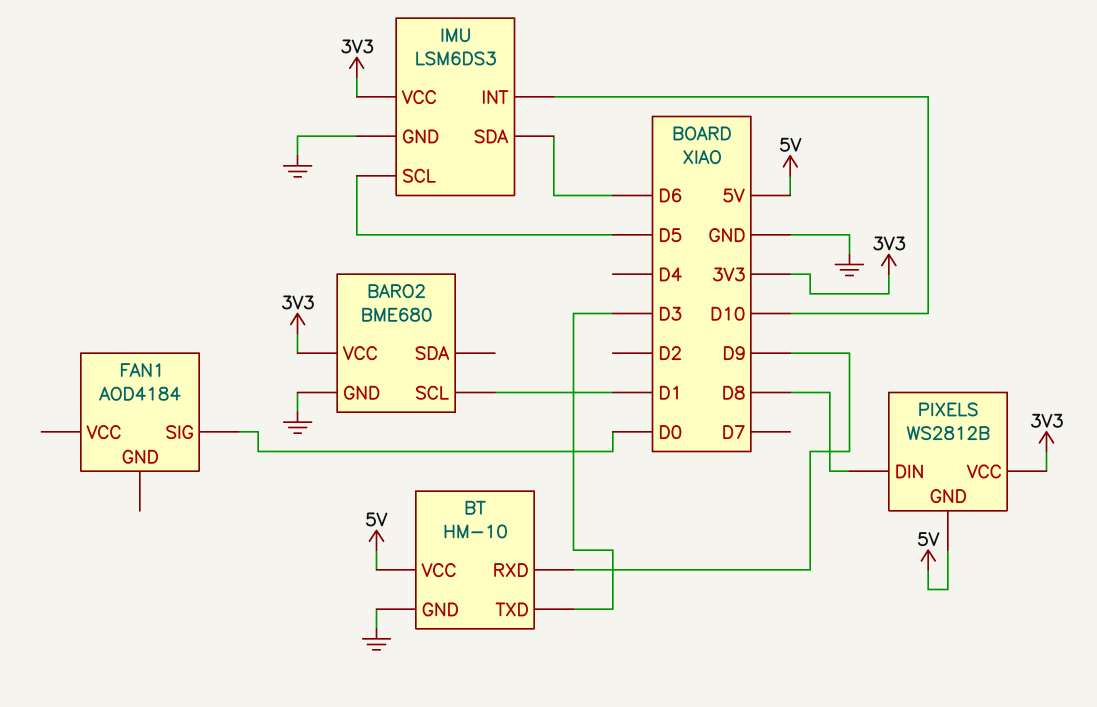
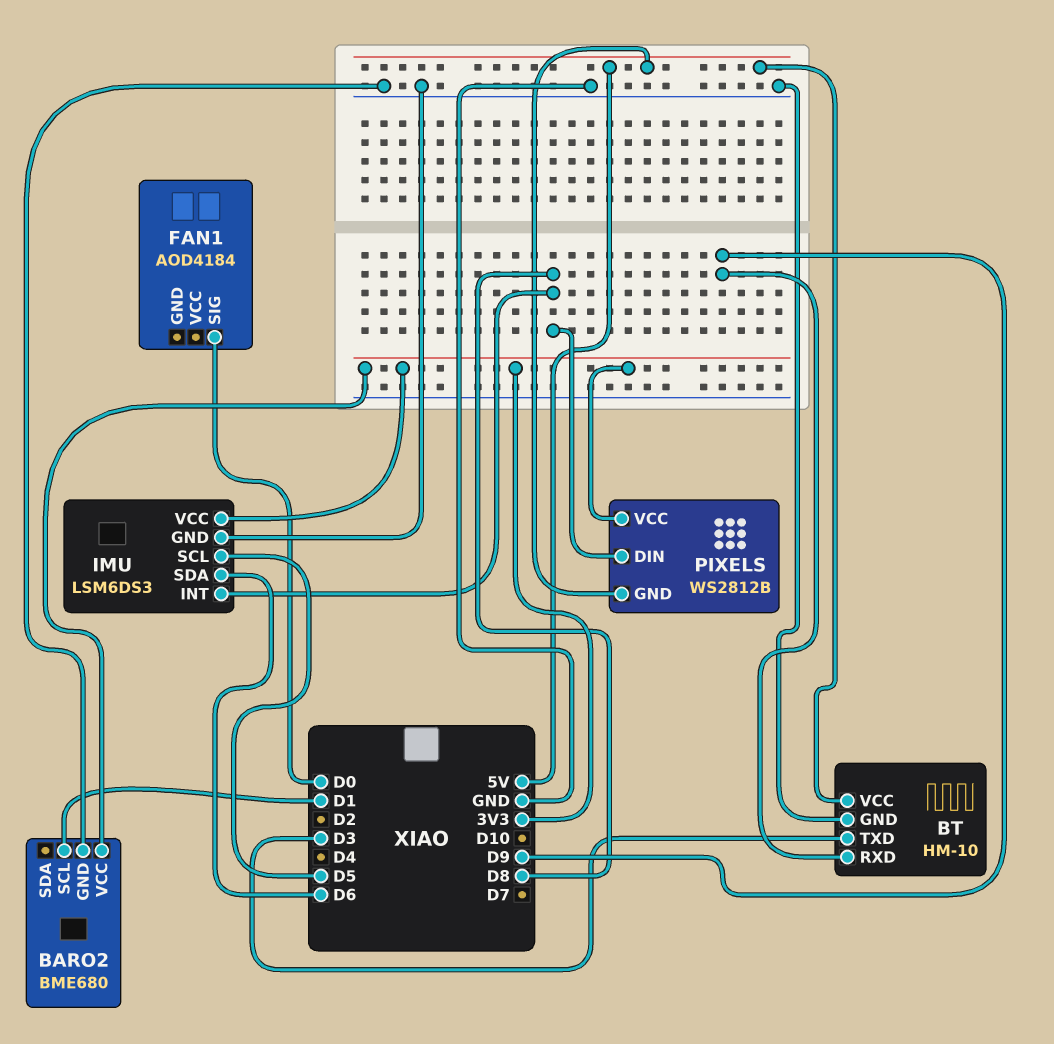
IMU pin INT: D10 -> D8

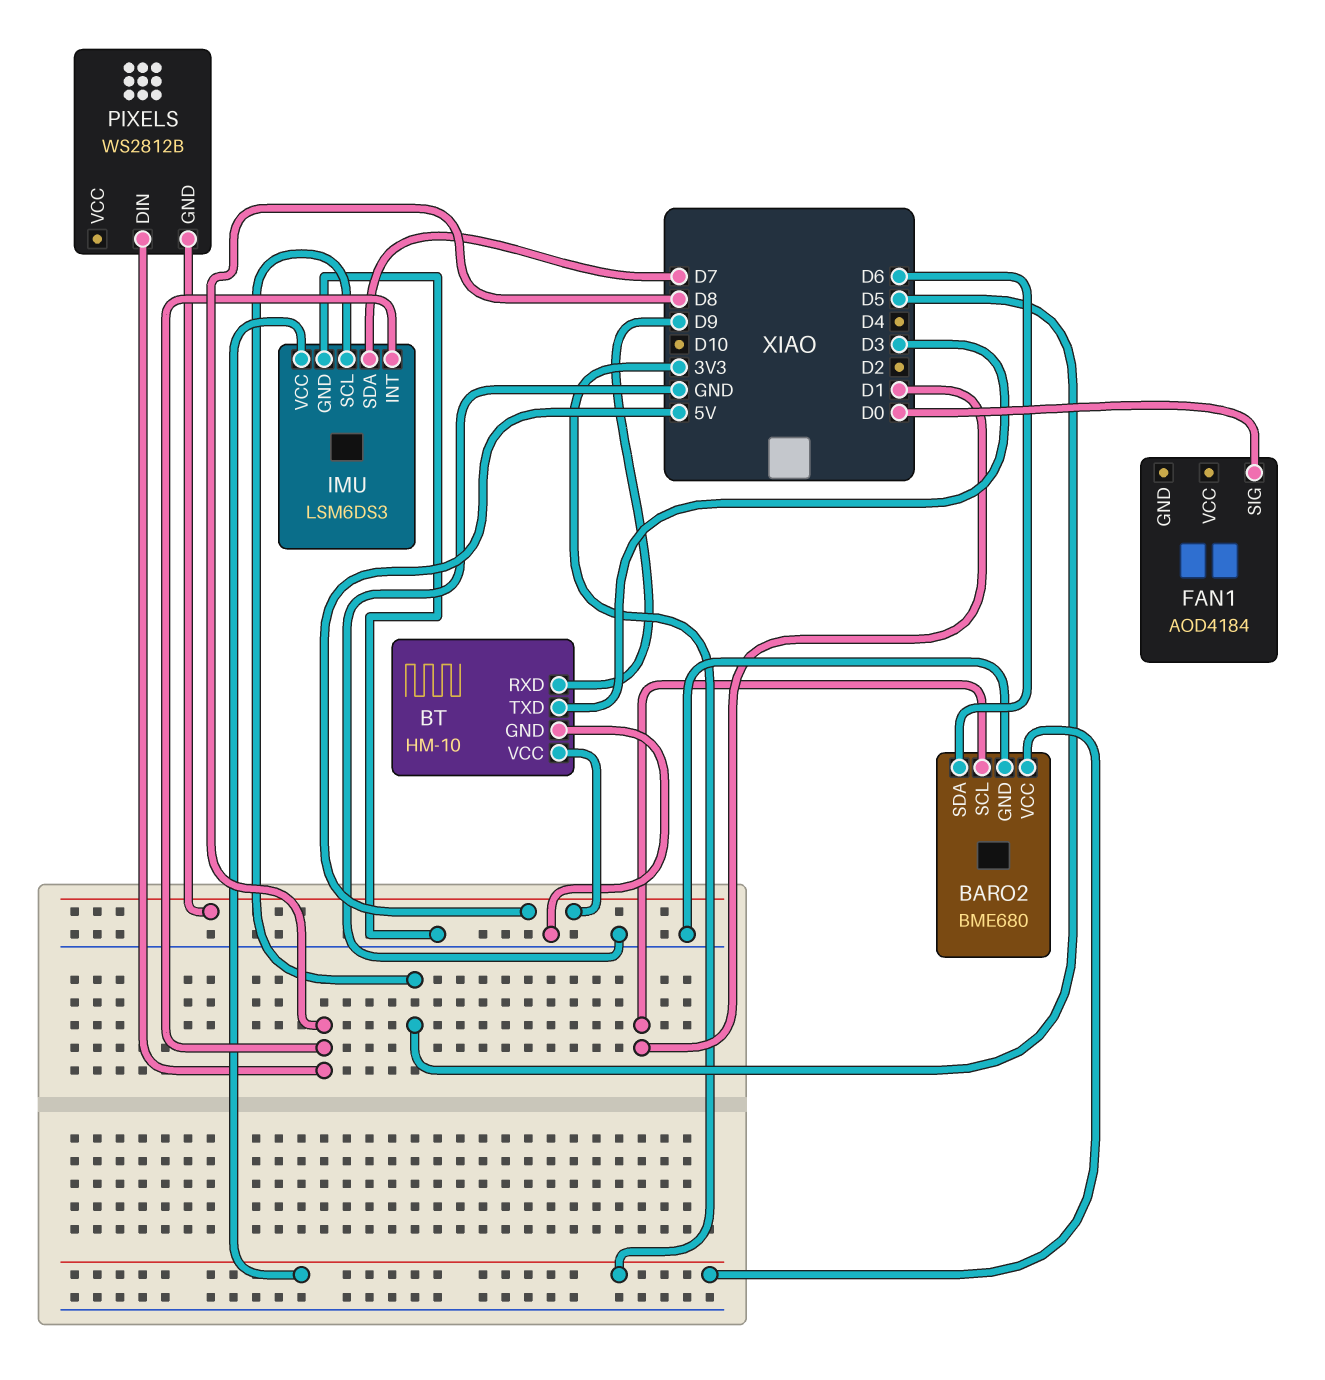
BARO2 pin SDA: none -> D6
IMU pin SDA: D6 -> D7
PIXELS pin VCC: 3V3 -> none

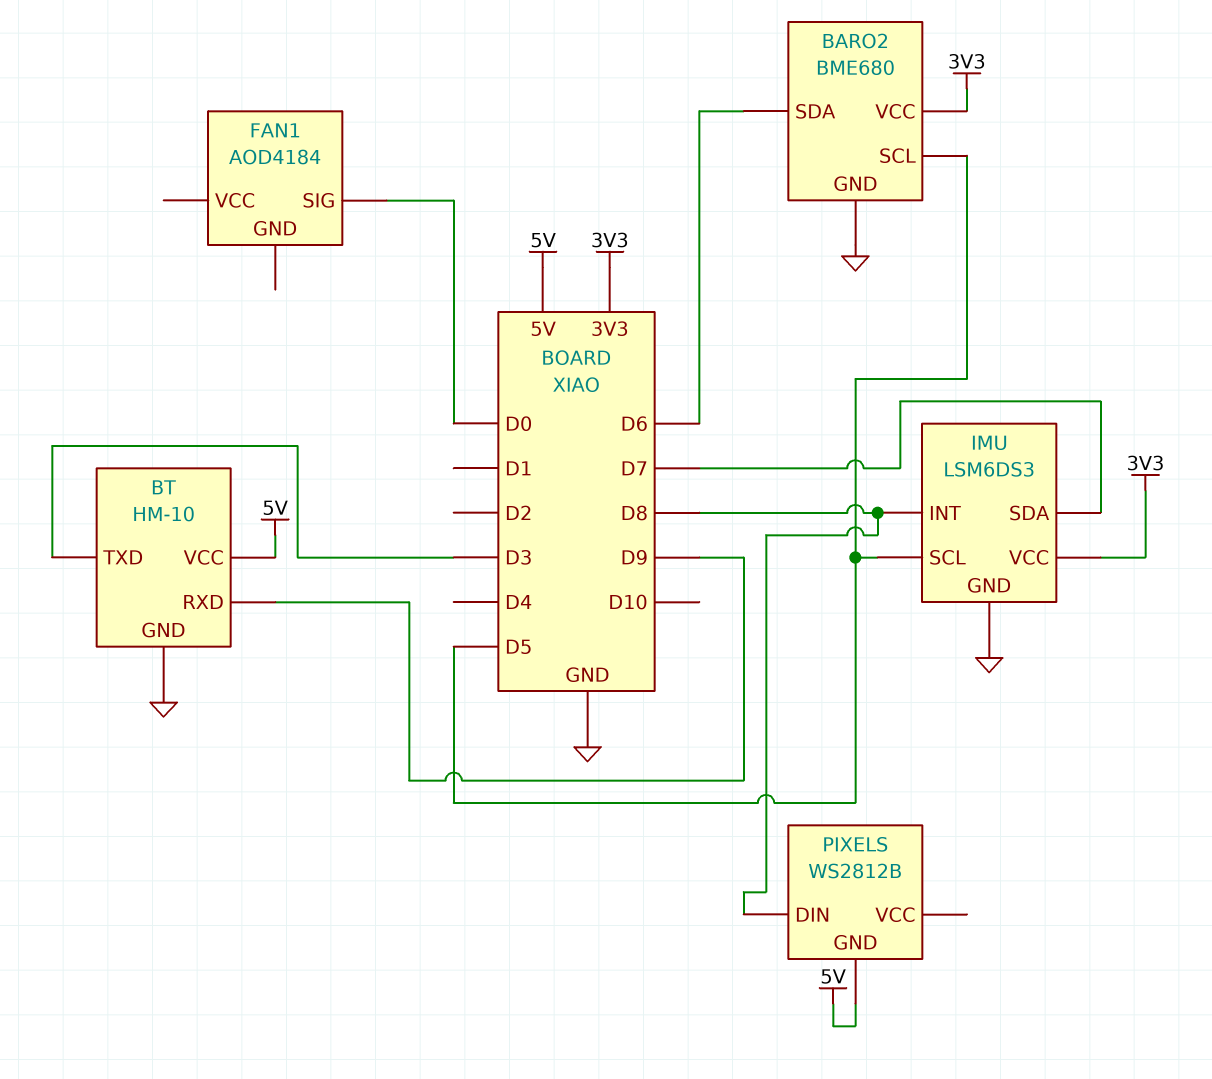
BARO2 pin SCL: D1 -> D5

